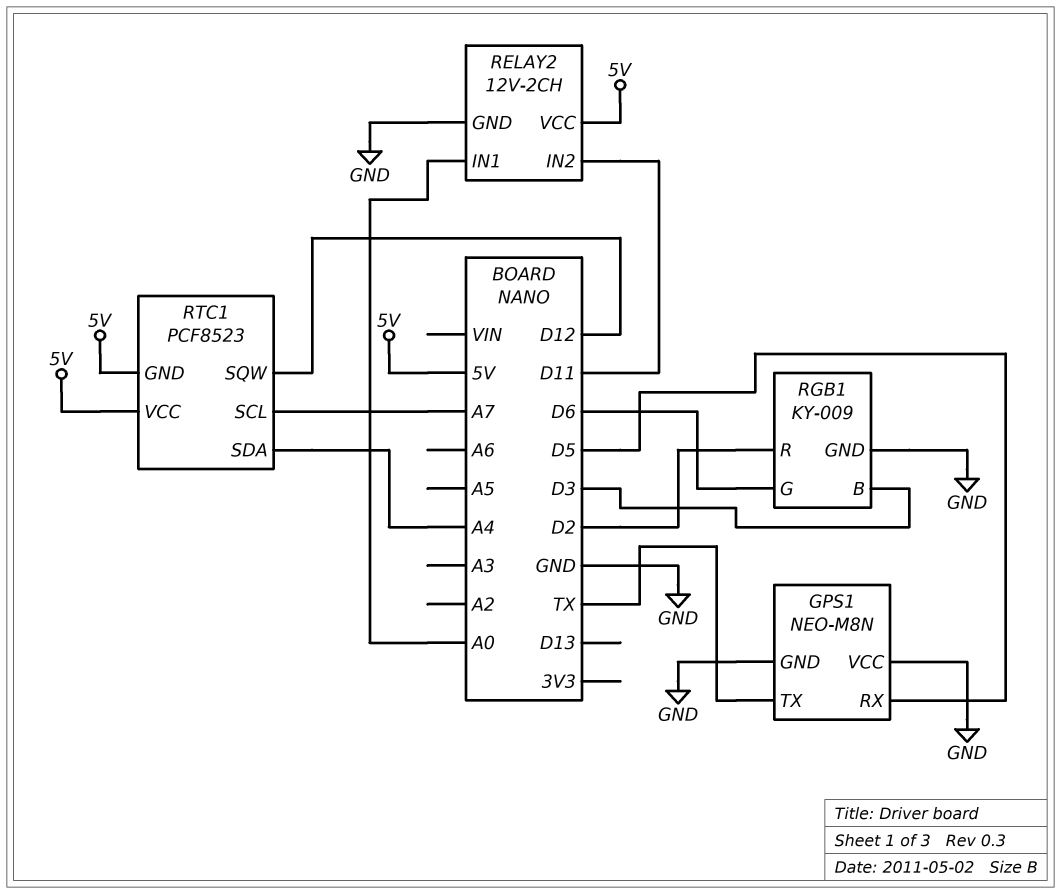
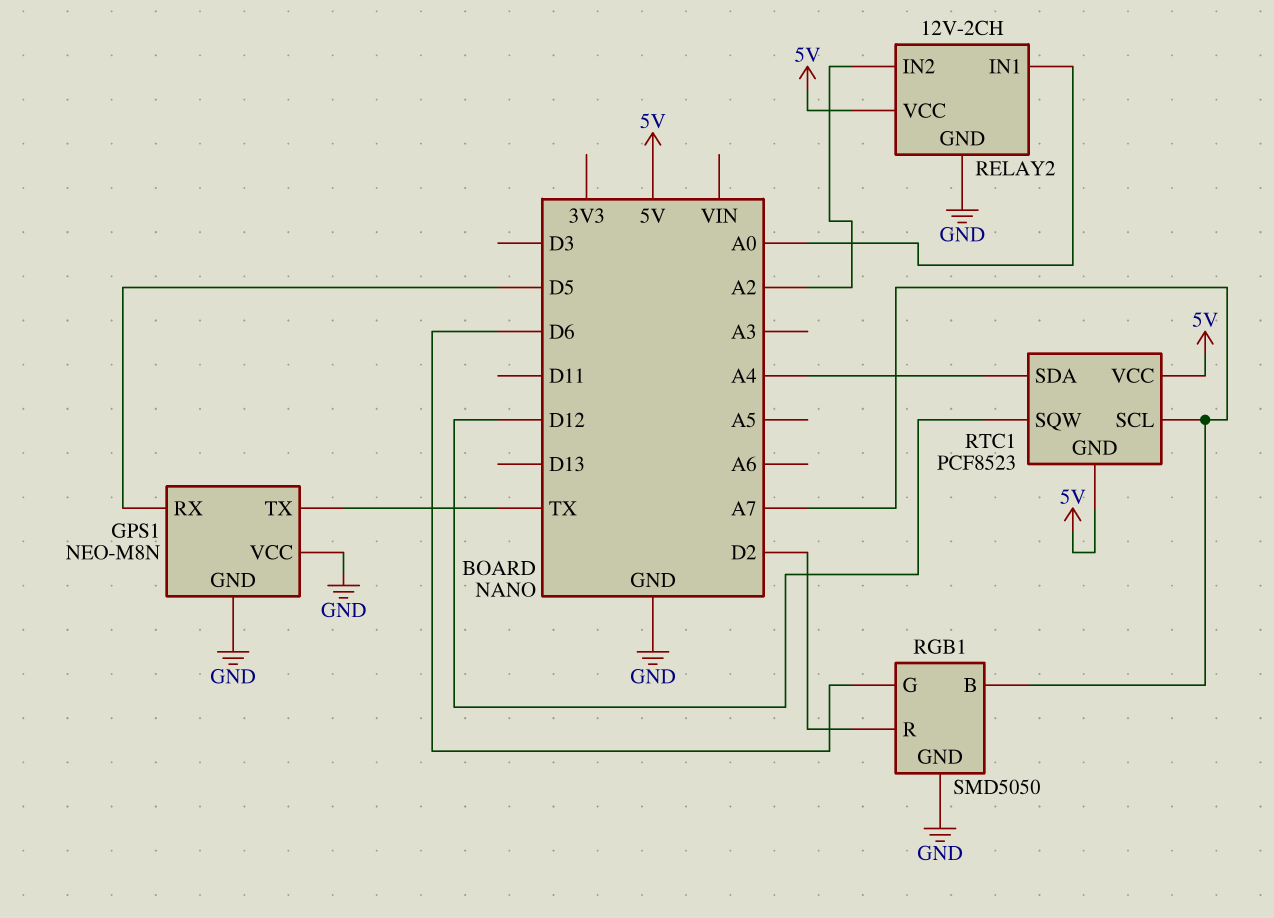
RELAY2 pin IN2: D11 -> A2
RGB1: KY-009 -> SMD5050
RGB1 pin B: D3 -> A7

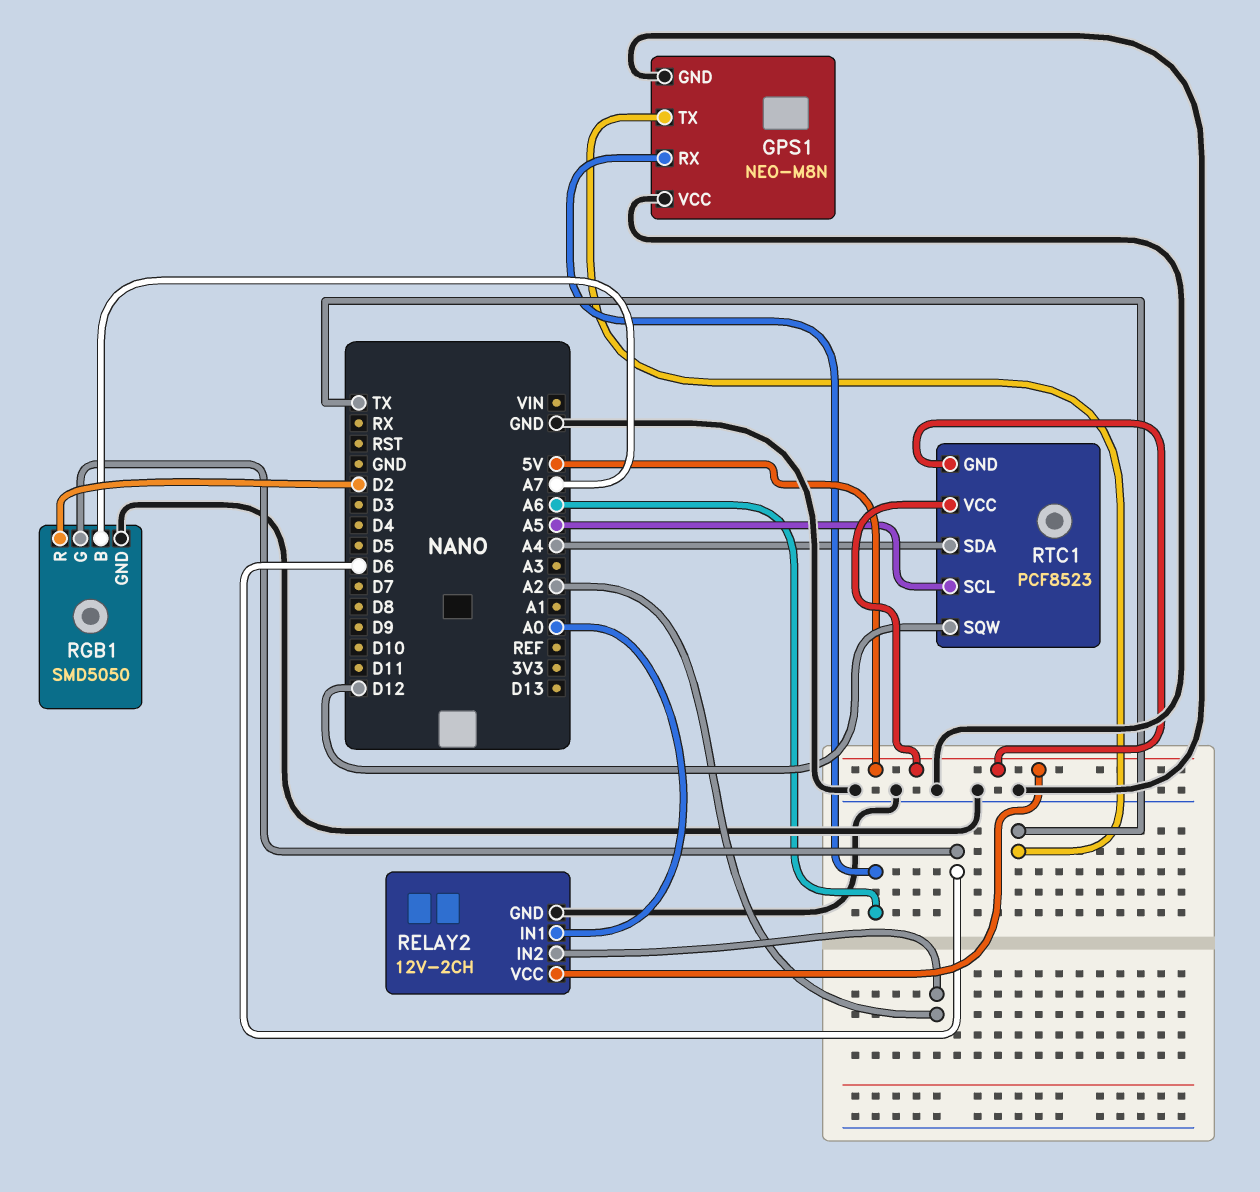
GPS1 pin RX: D5 -> A6
RTC1 pin SCL: A7 -> A5

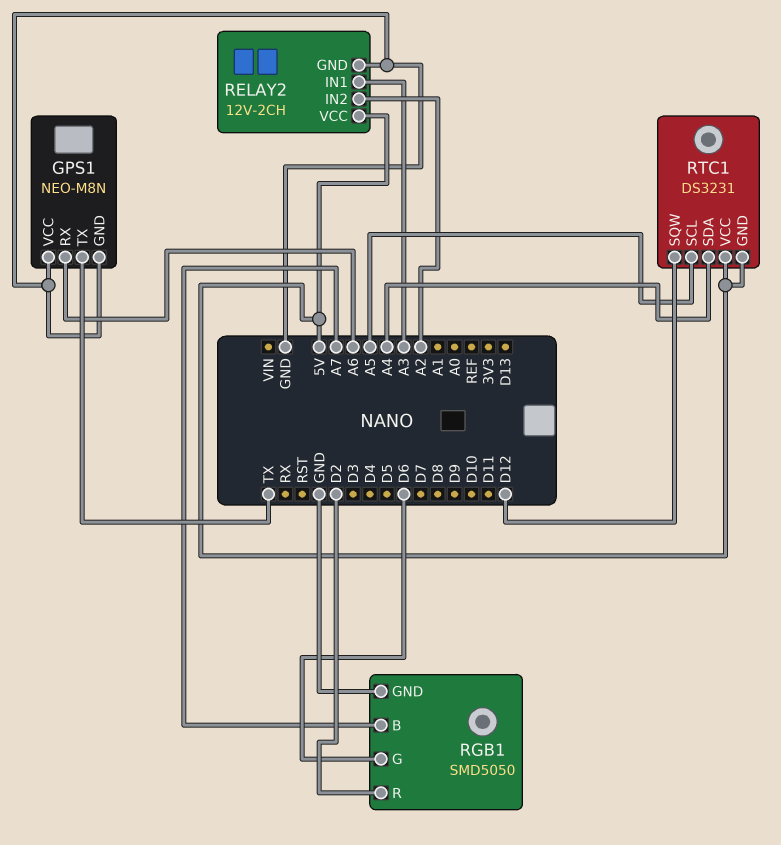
RELAY2 pin IN1: A0 -> A3
RTC1: PCF8523 -> DS3231

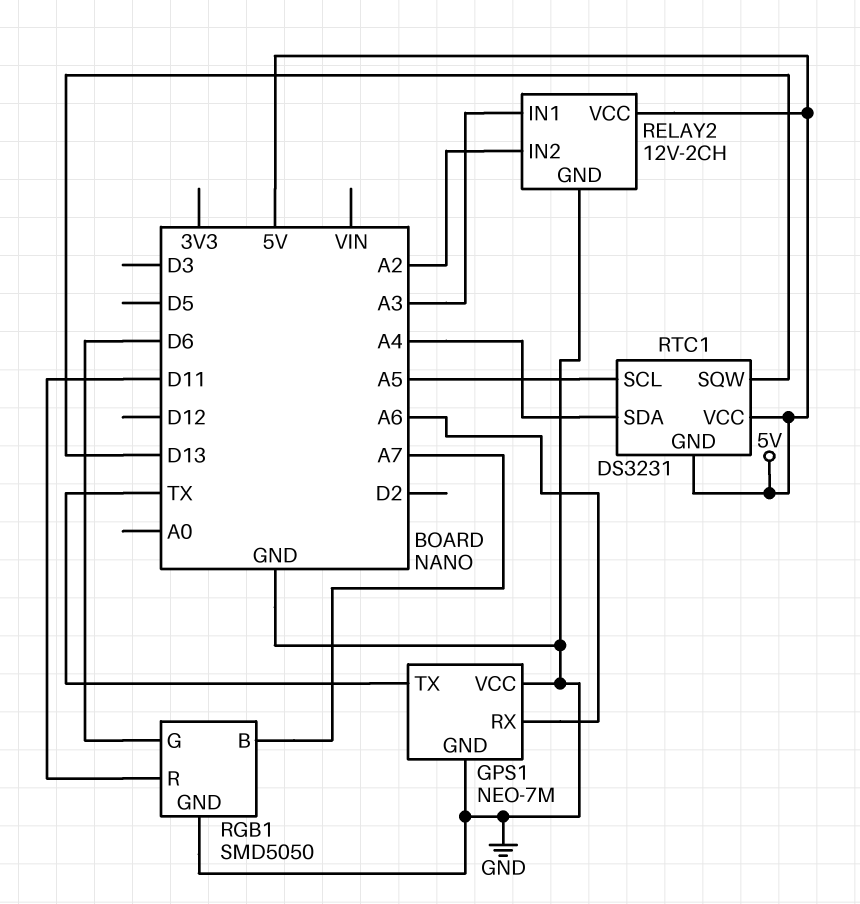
GPS1: NEO-M8N -> NEO-7M
RGB1 pin R: D2 -> D11
RTC1 pin SQW: D12 -> D13

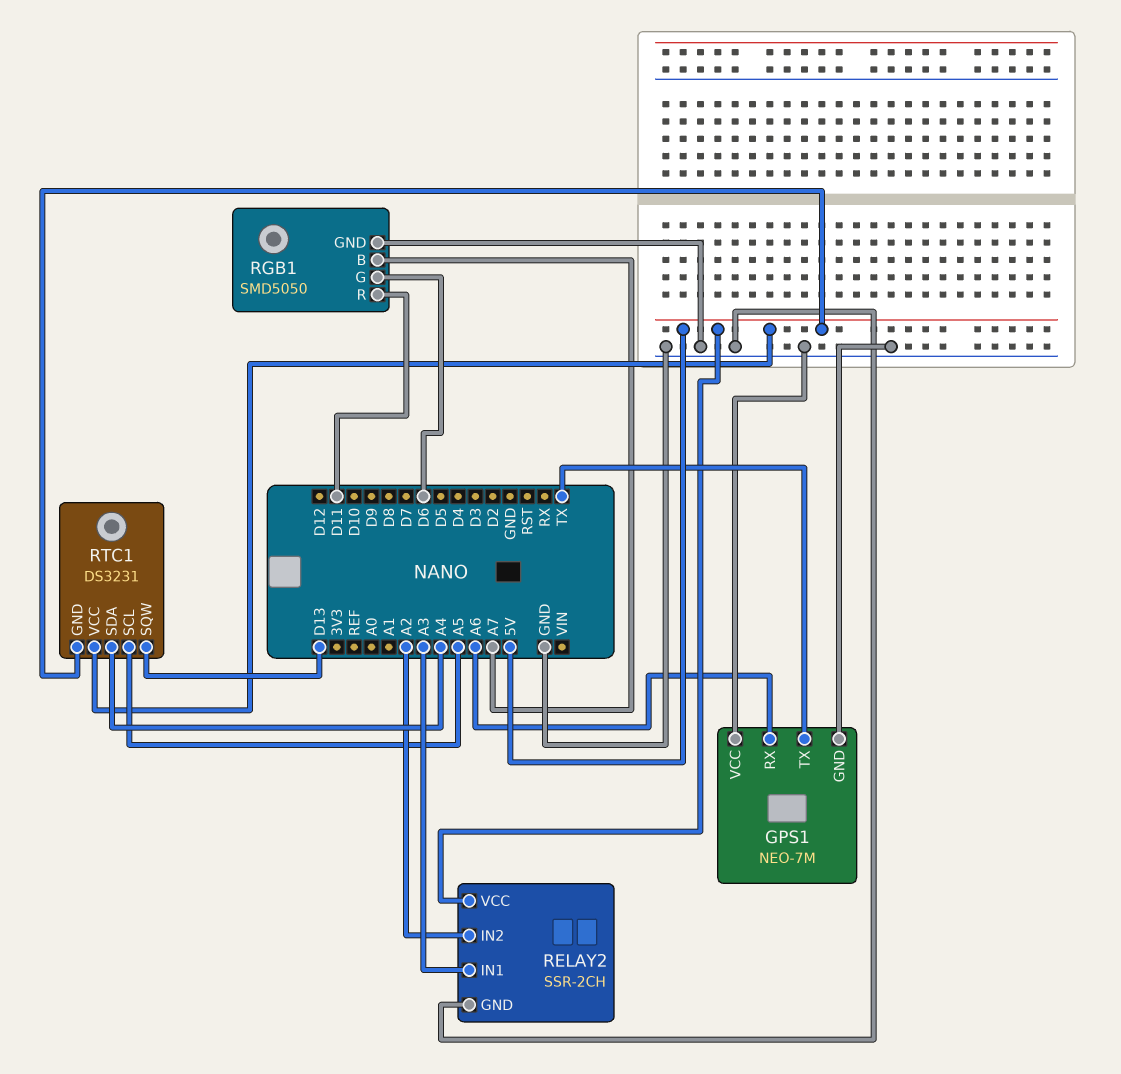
RELAY2: 12V-2CH -> SSR-2CH

